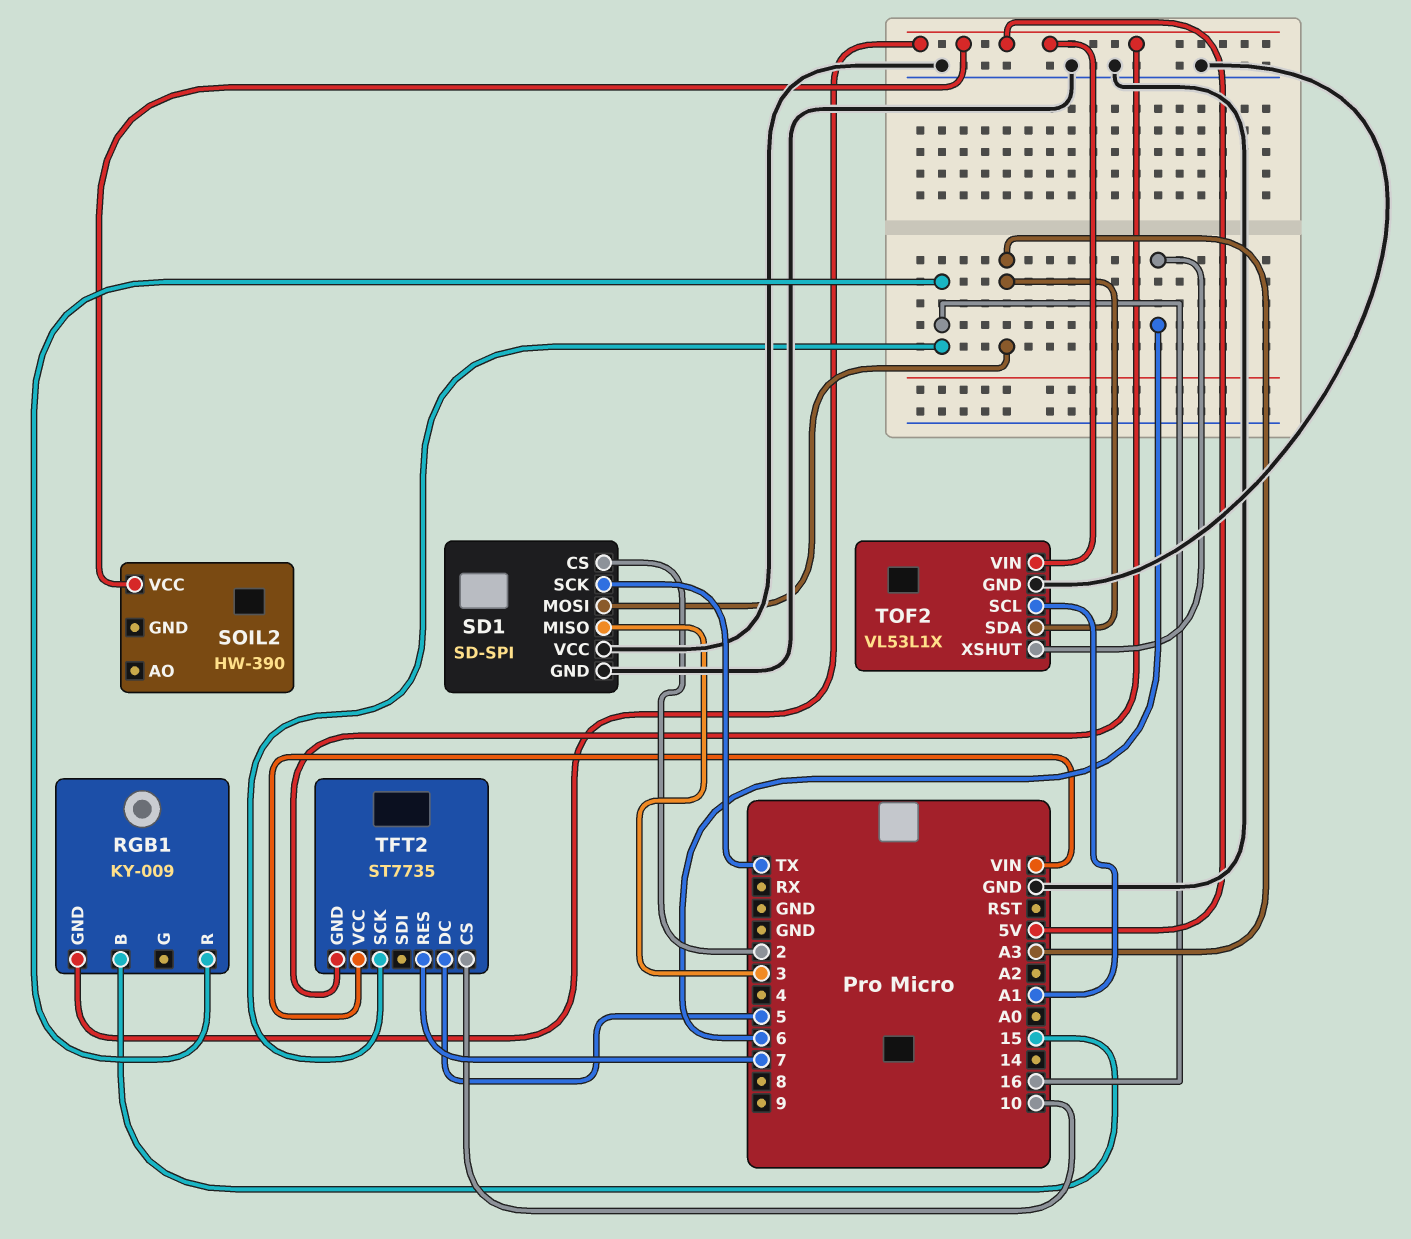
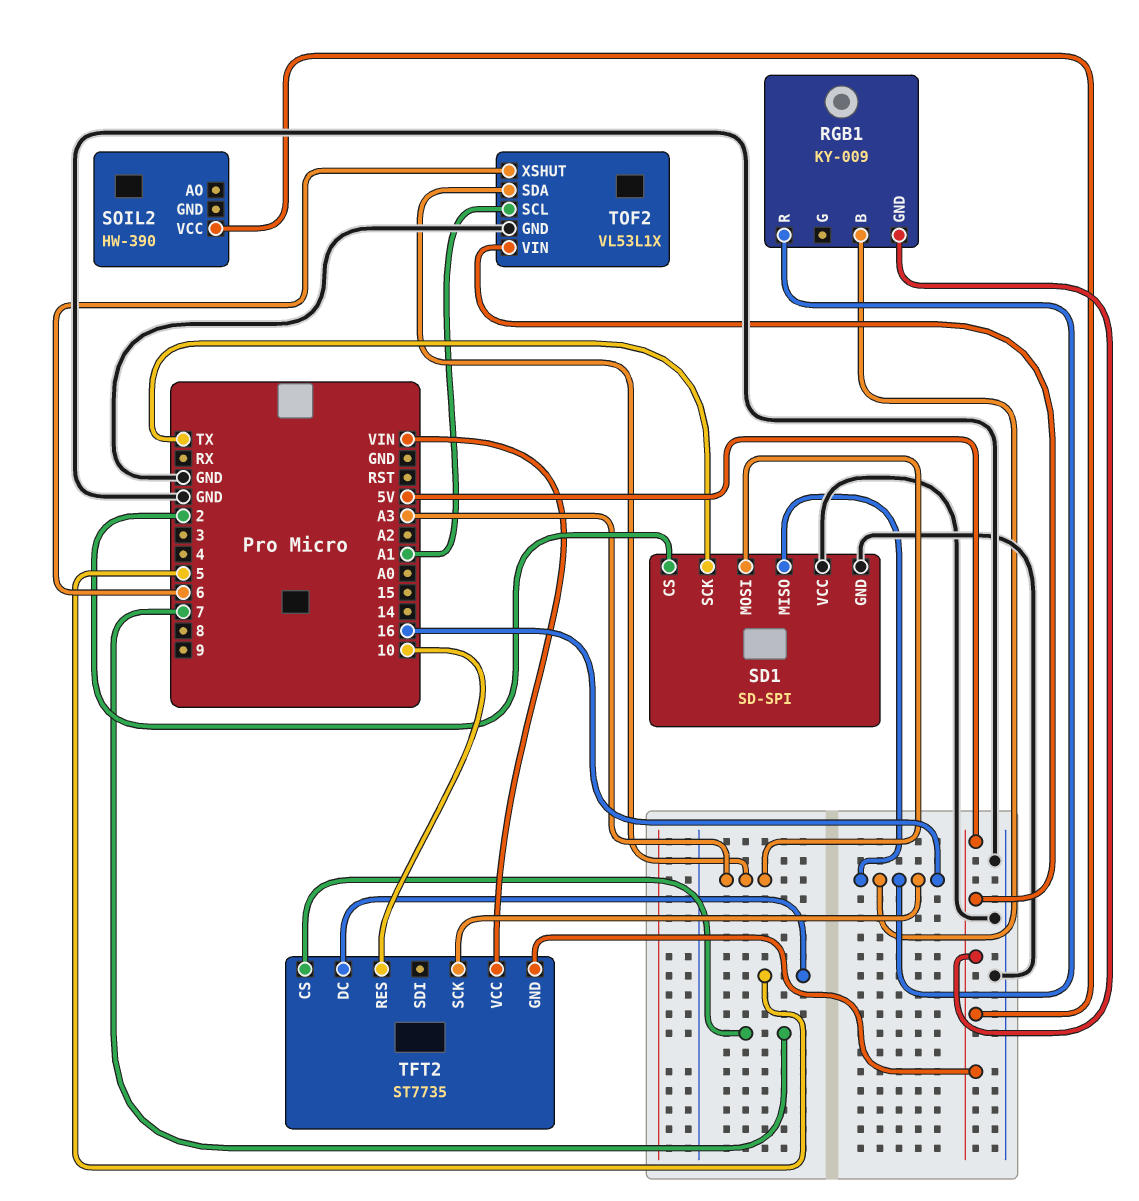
RGB1 pin B: 15 -> 16
SD1 pin MISO: 3 -> 16
TFT2 pin CS: 10 -> 7
TFT2 pin RES: 7 -> 10

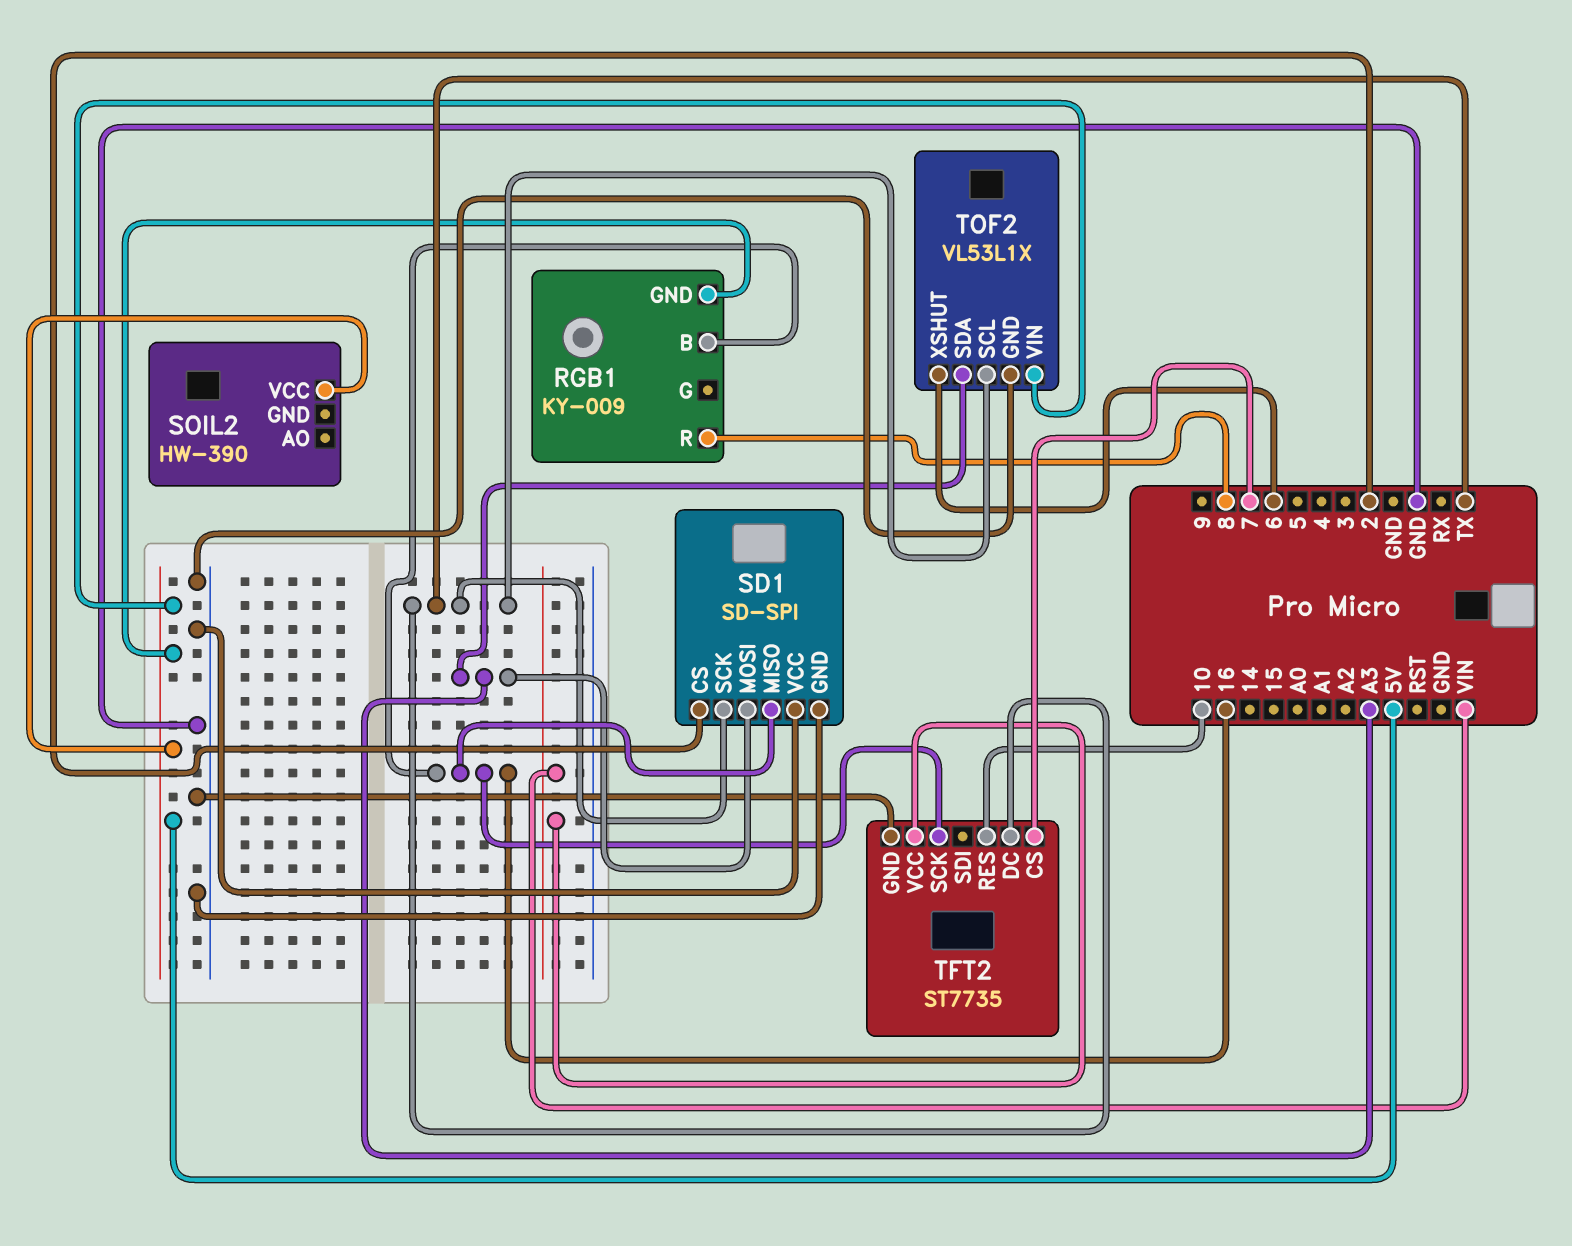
RGB1 pin R: 16 -> 8
TFT2 pin DC: 5 -> TX
TFT2 pin GND: 5V -> GND
TOF2 pin SCL: A1 -> TX

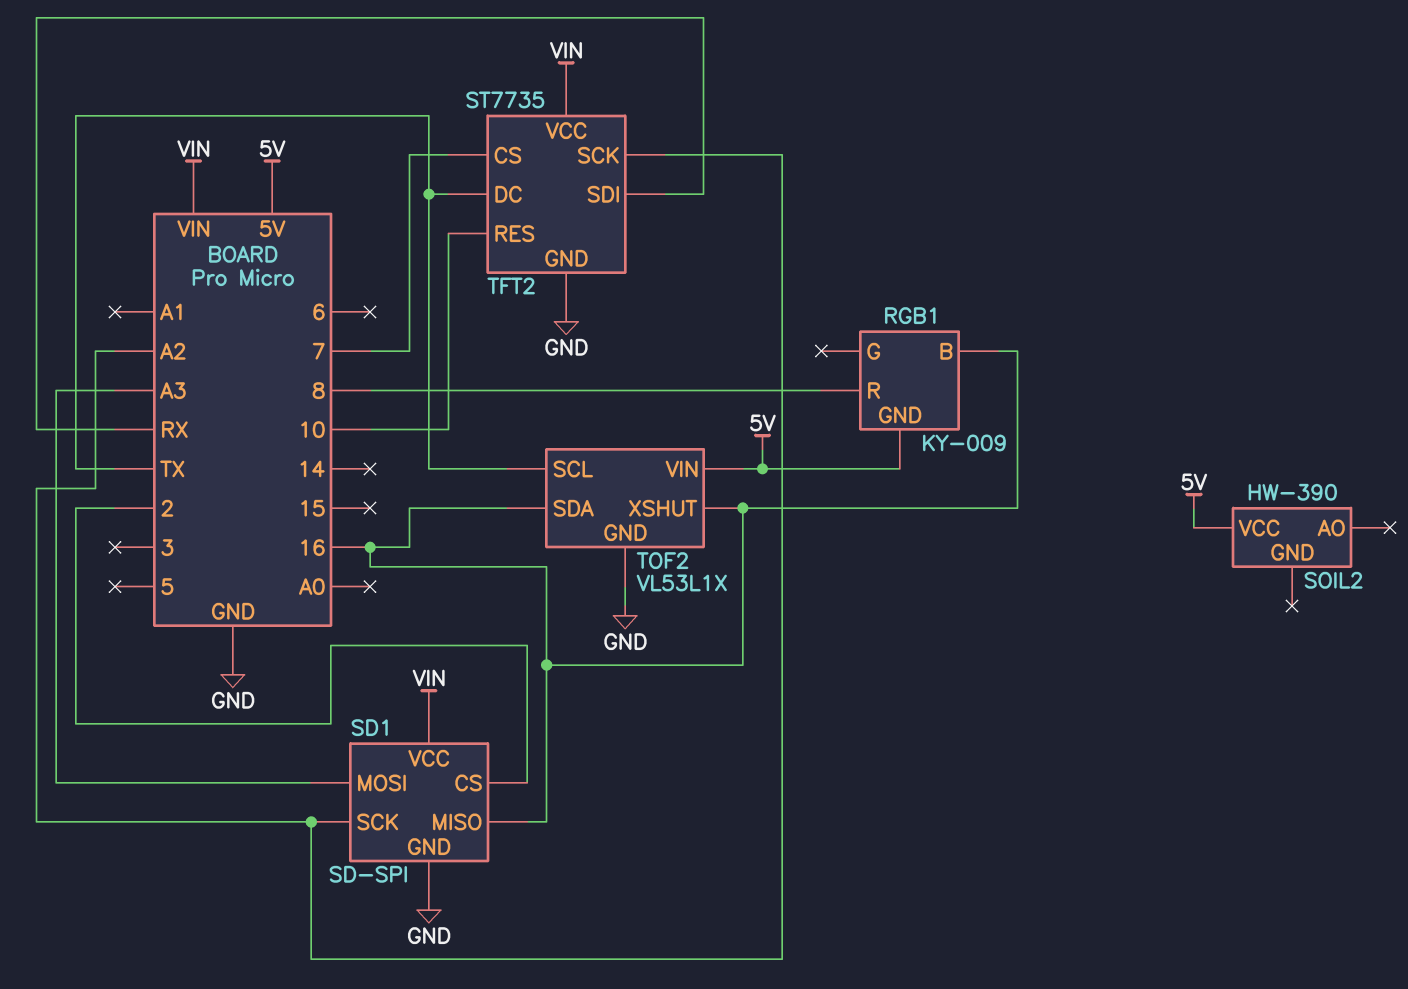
SD1 pin SCK: TX -> A2
SD1 pin VCC: GND -> VIN
TFT2 pin SCK: 16 -> A2
TFT2 pin SDI: none -> RX
TOF2 pin SDA: A3 -> 16
TOF2 pin XSHUT: 6 -> 16

